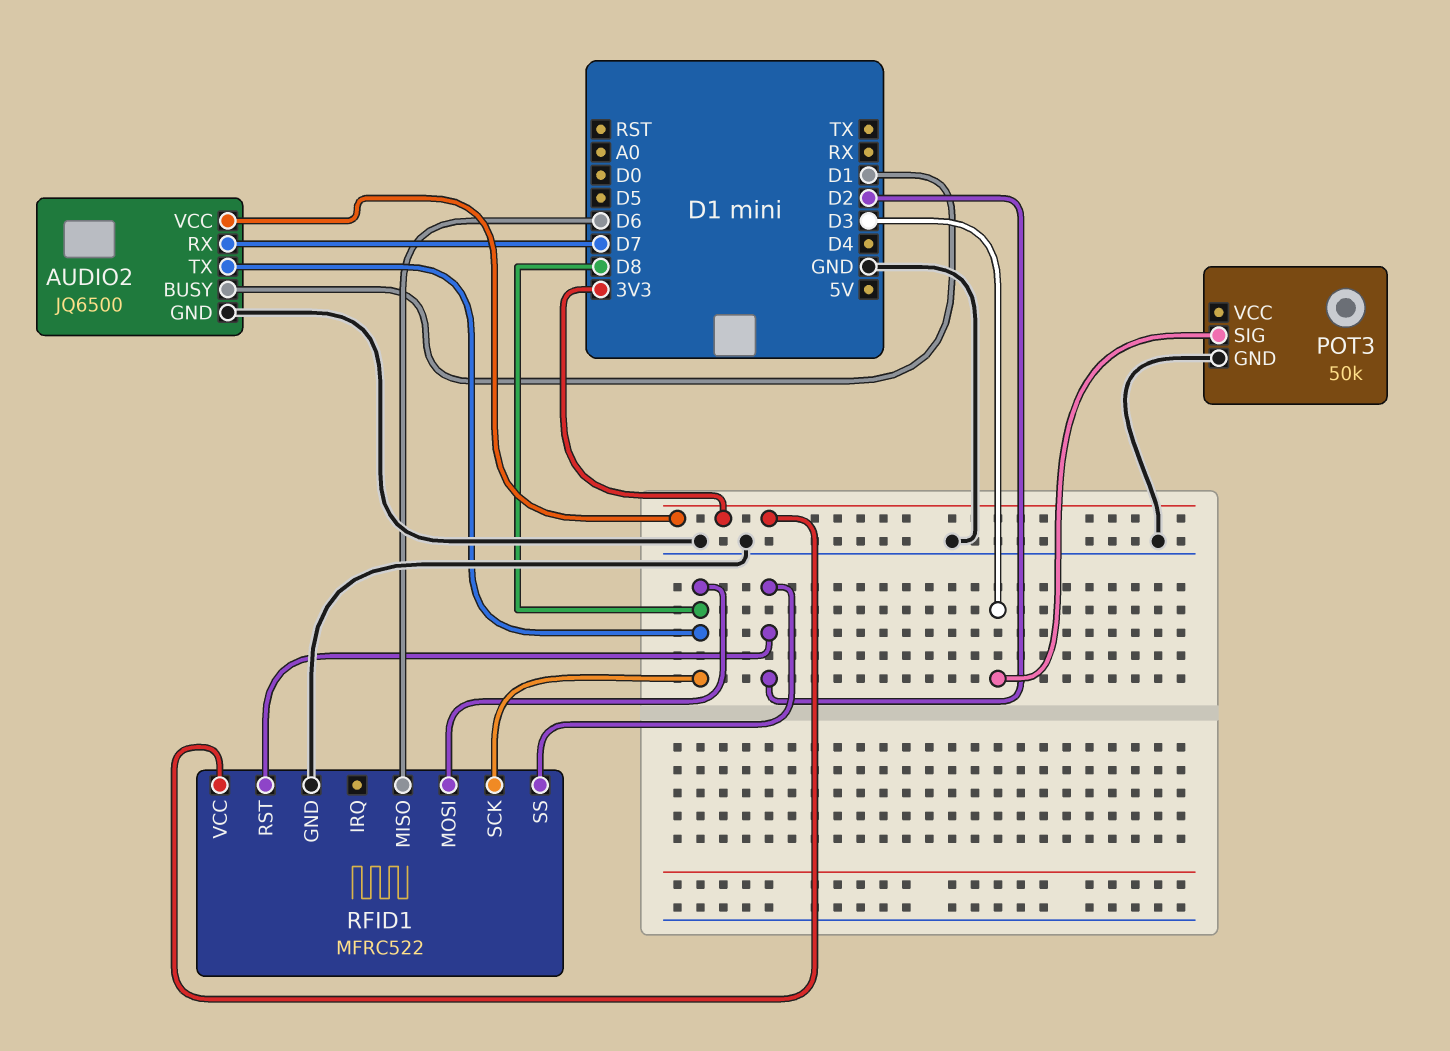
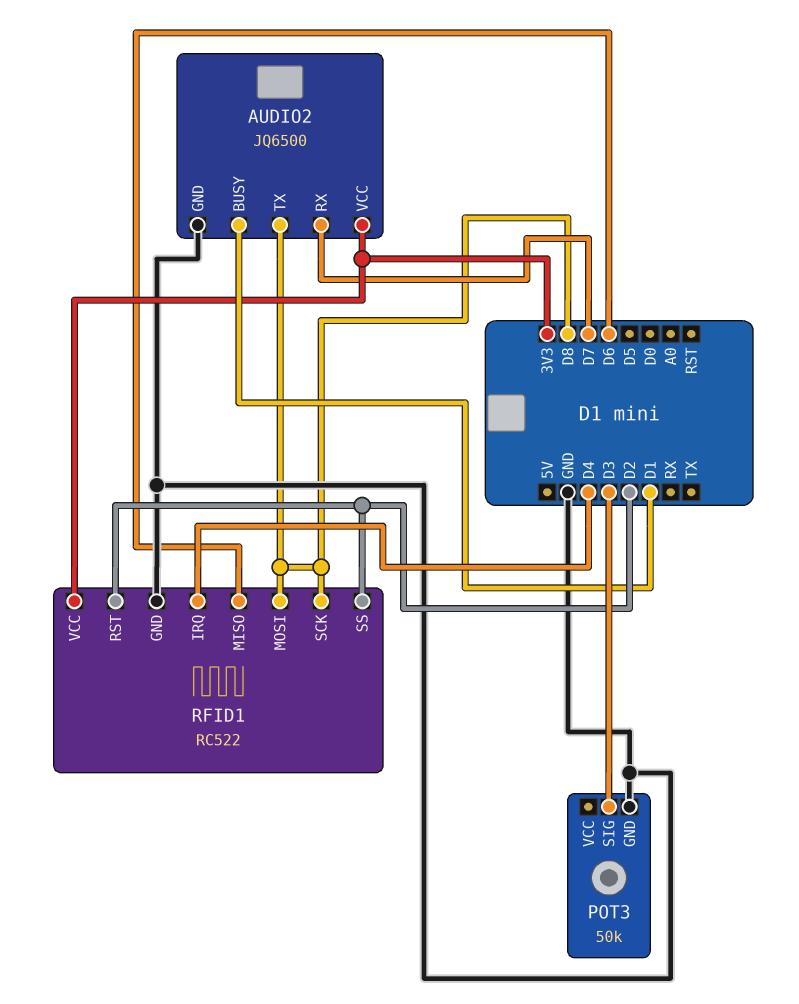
RFID1: MFRC522 -> RC522
RFID1 pin IRQ: none -> D4

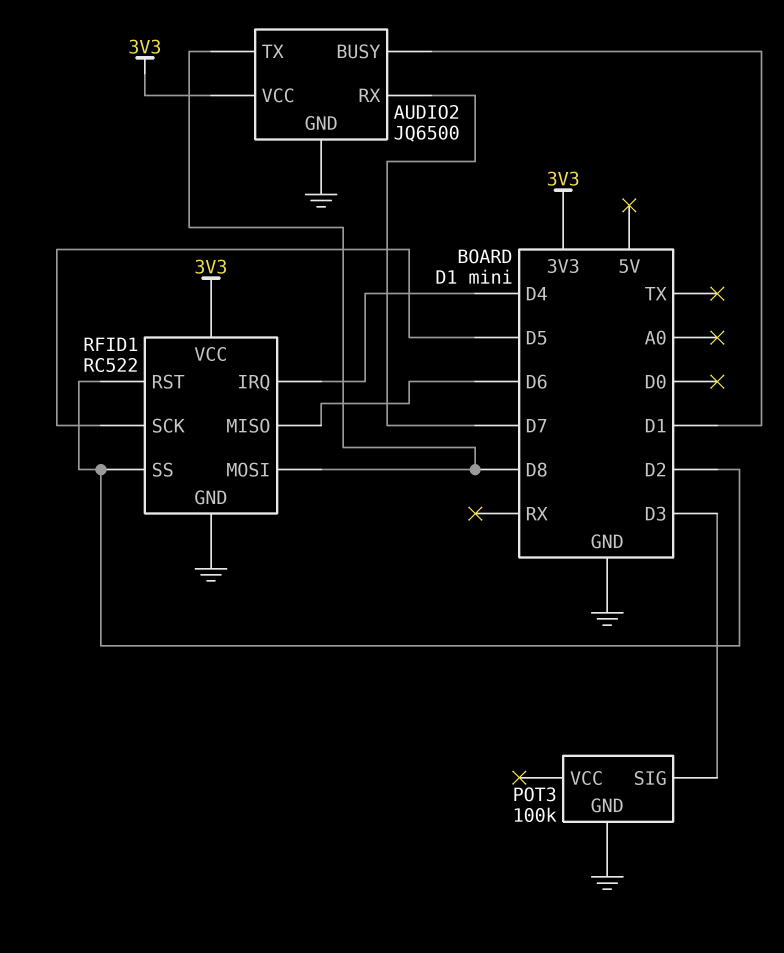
POT3: 50k -> 100k
RFID1 pin SCK: D8 -> D5

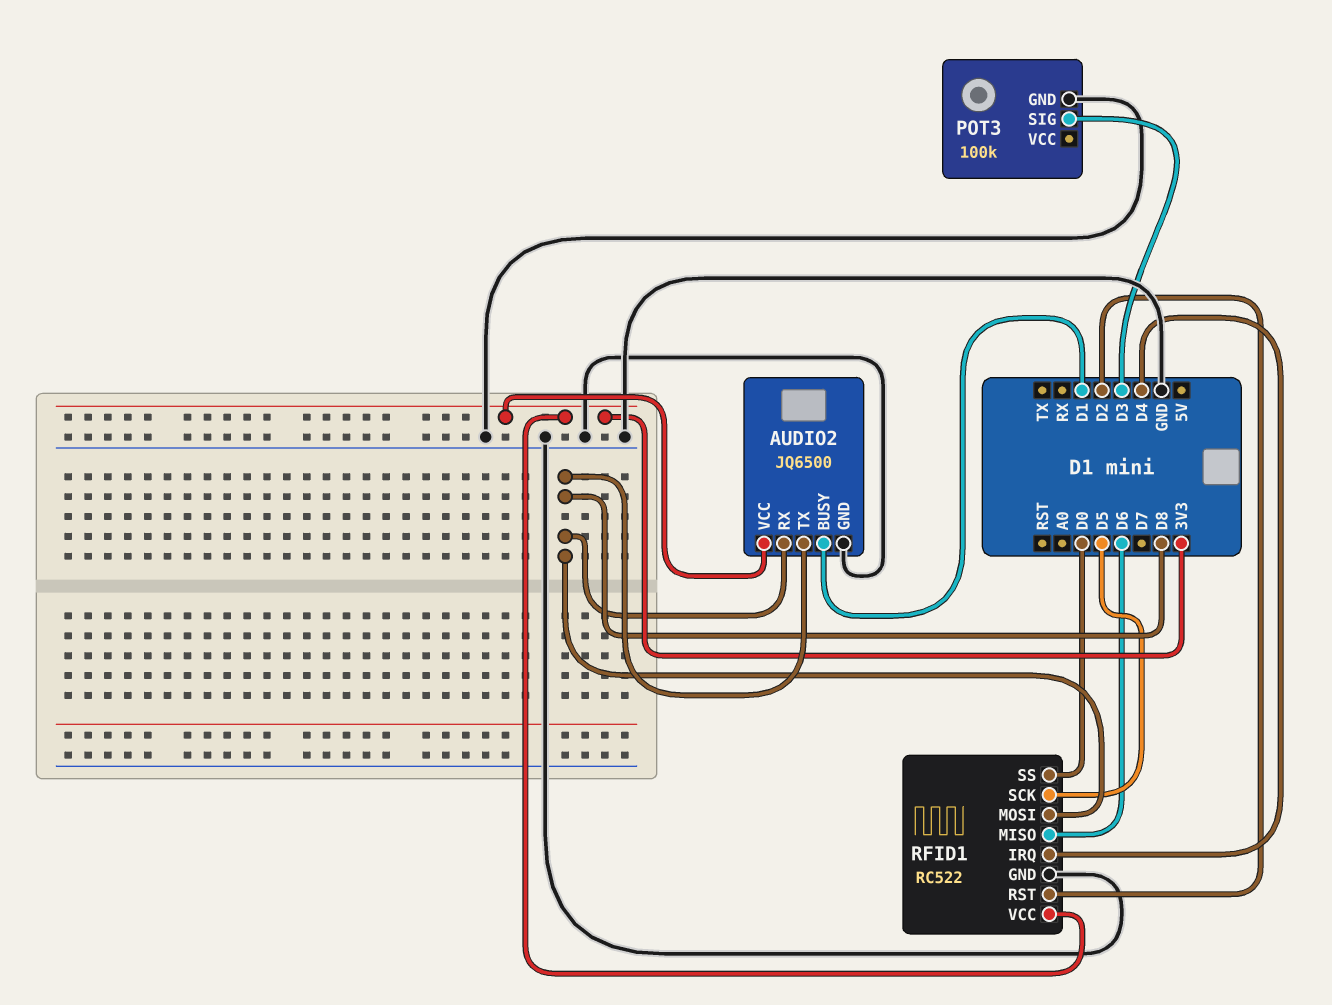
AUDIO2 pin RX: D7 -> D8
RFID1 pin SS: D2 -> D0

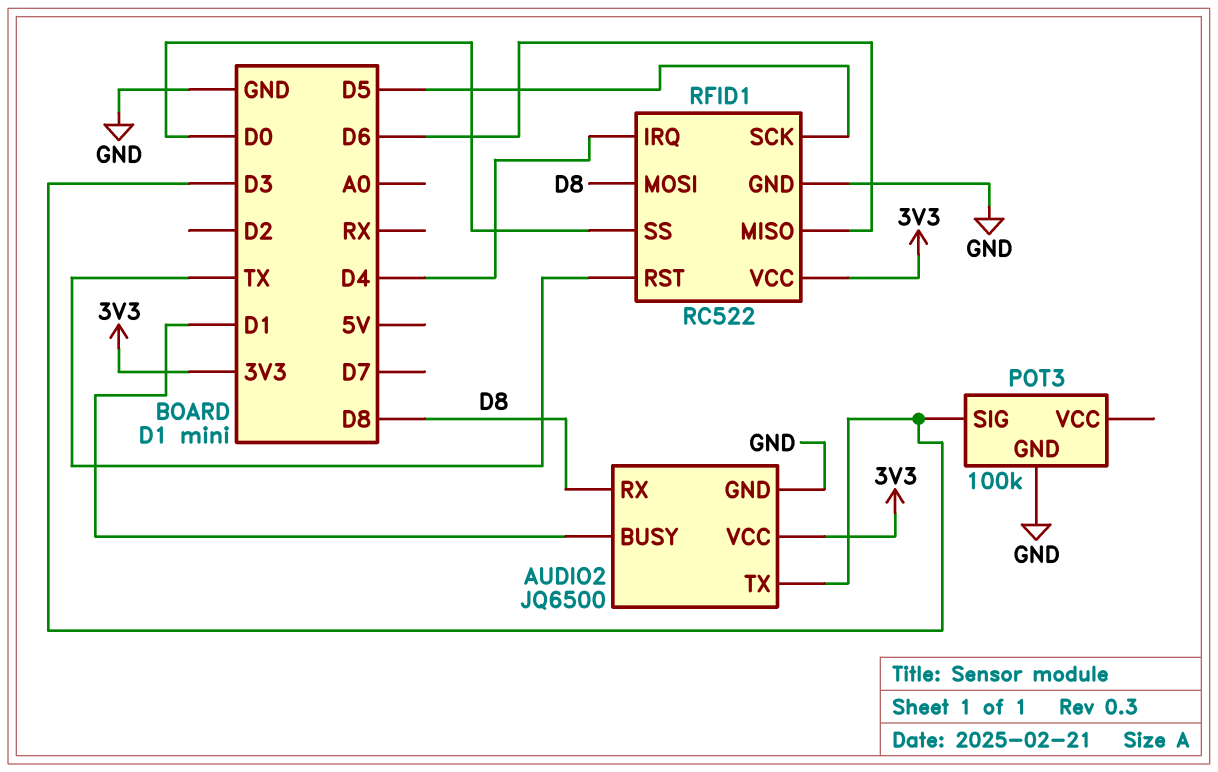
AUDIO2 pin TX: D8 -> D3
RFID1 pin RST: D2 -> TX

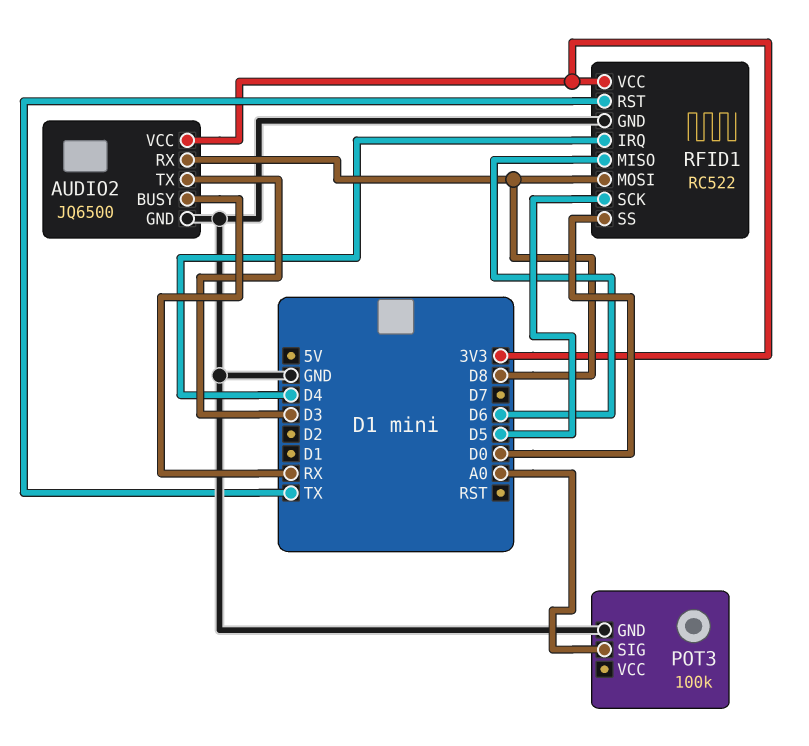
AUDIO2 pin BUSY: D1 -> RX
POT3 pin SIG: D3 -> A0

